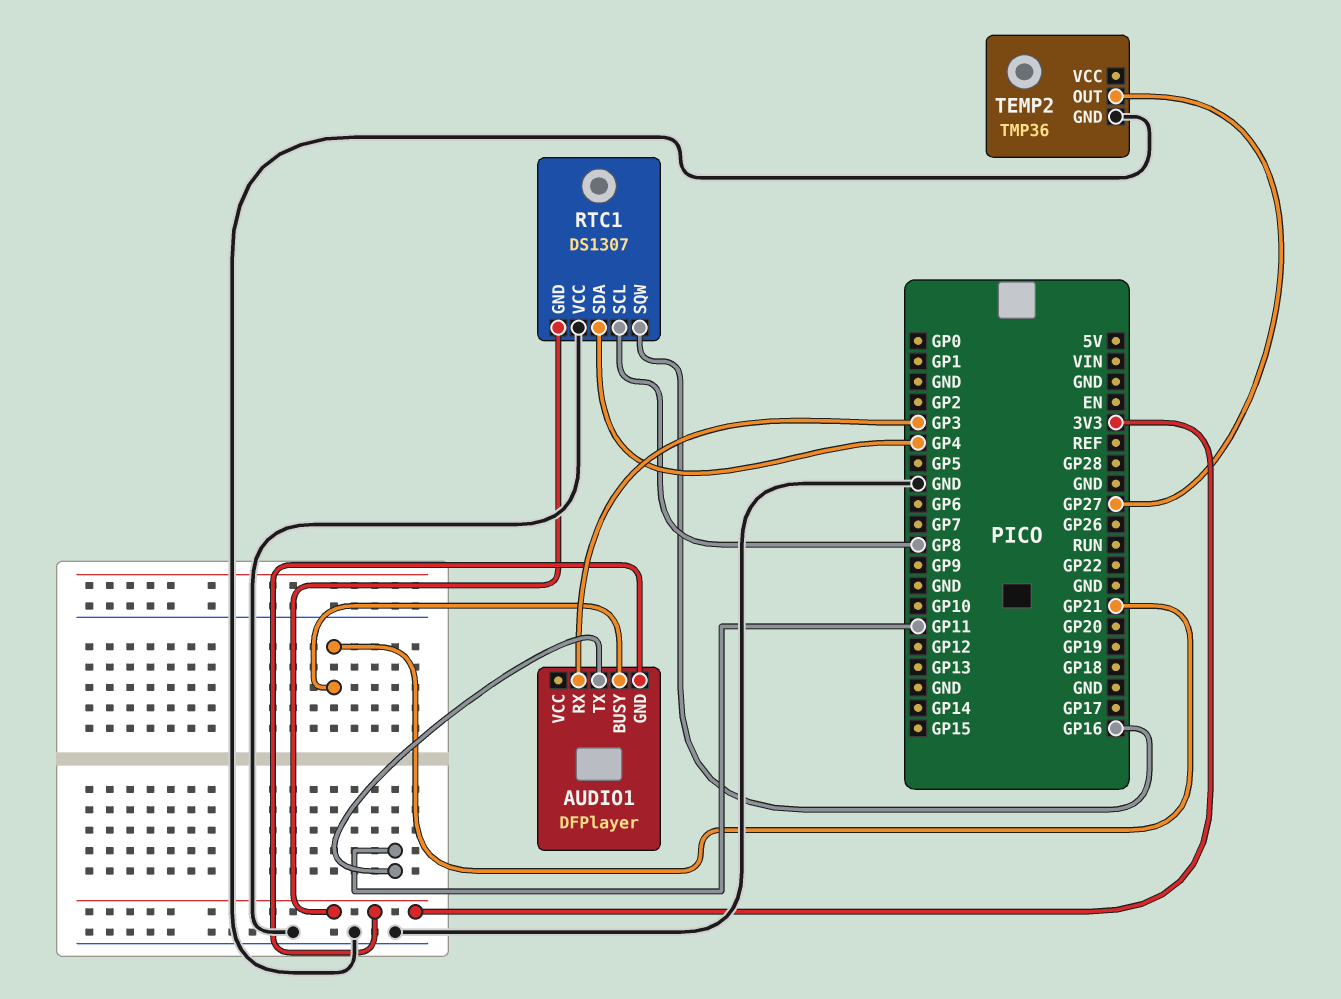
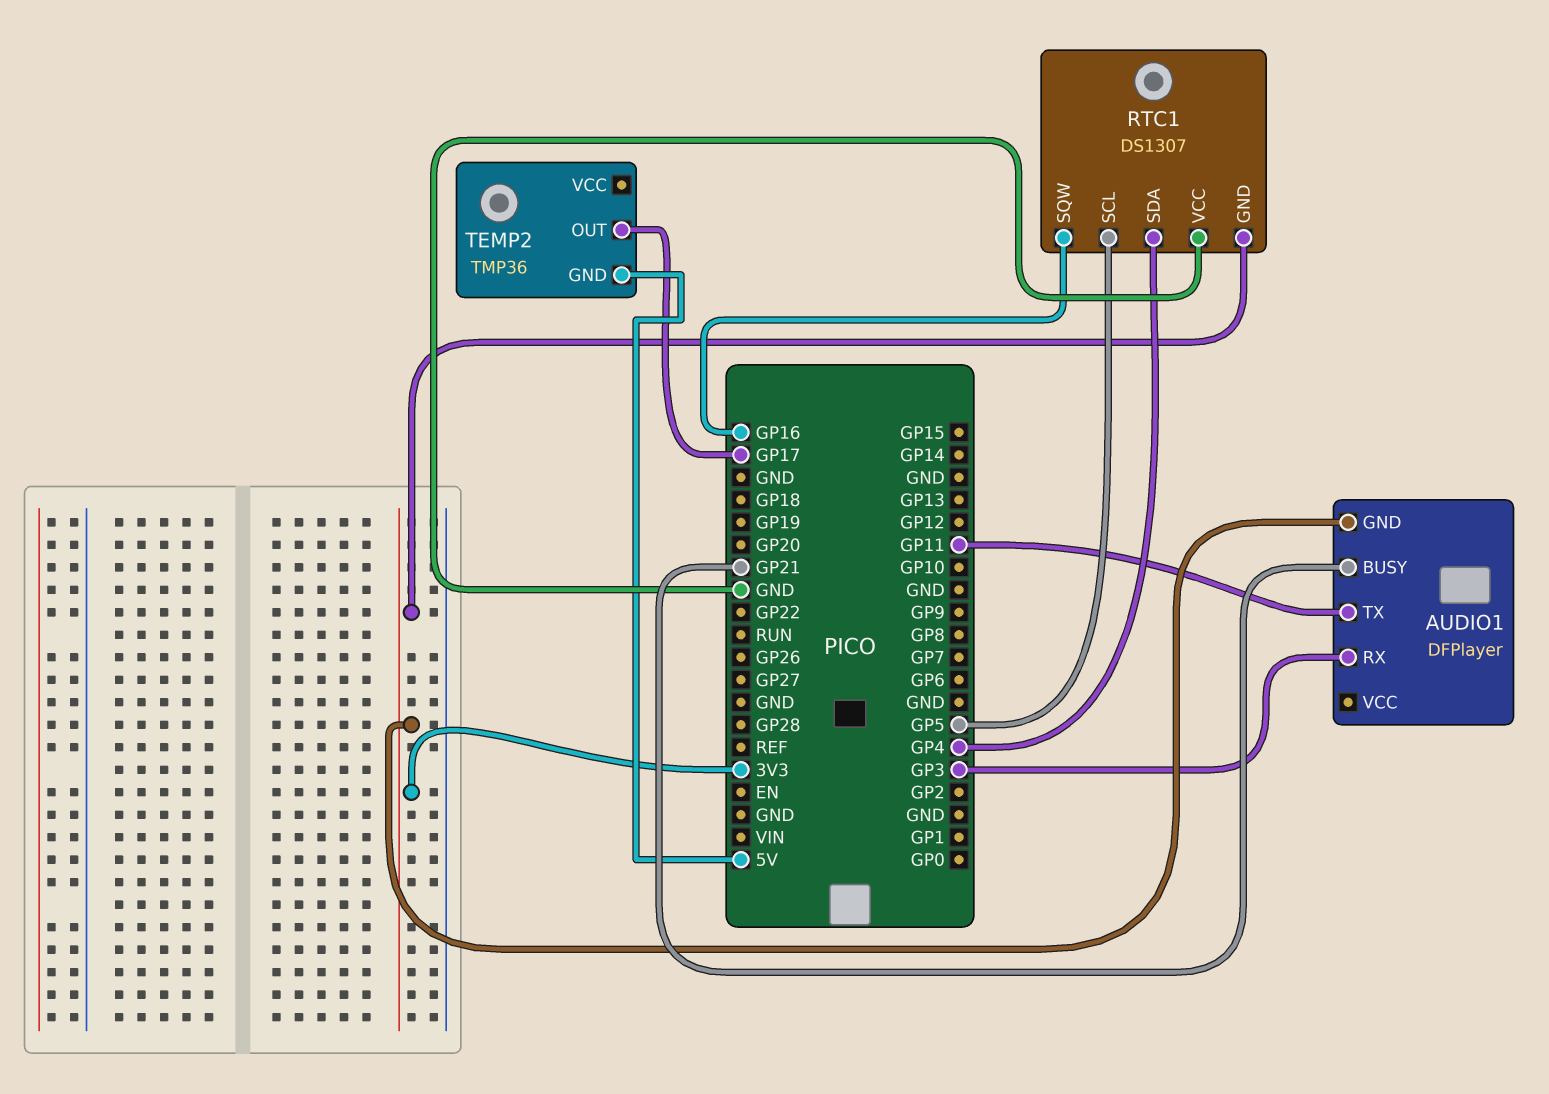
RTC1 pin SCL: GP8 -> GP5
TEMP2 pin GND: GND -> 5V
TEMP2 pin OUT: GP27 -> GP17

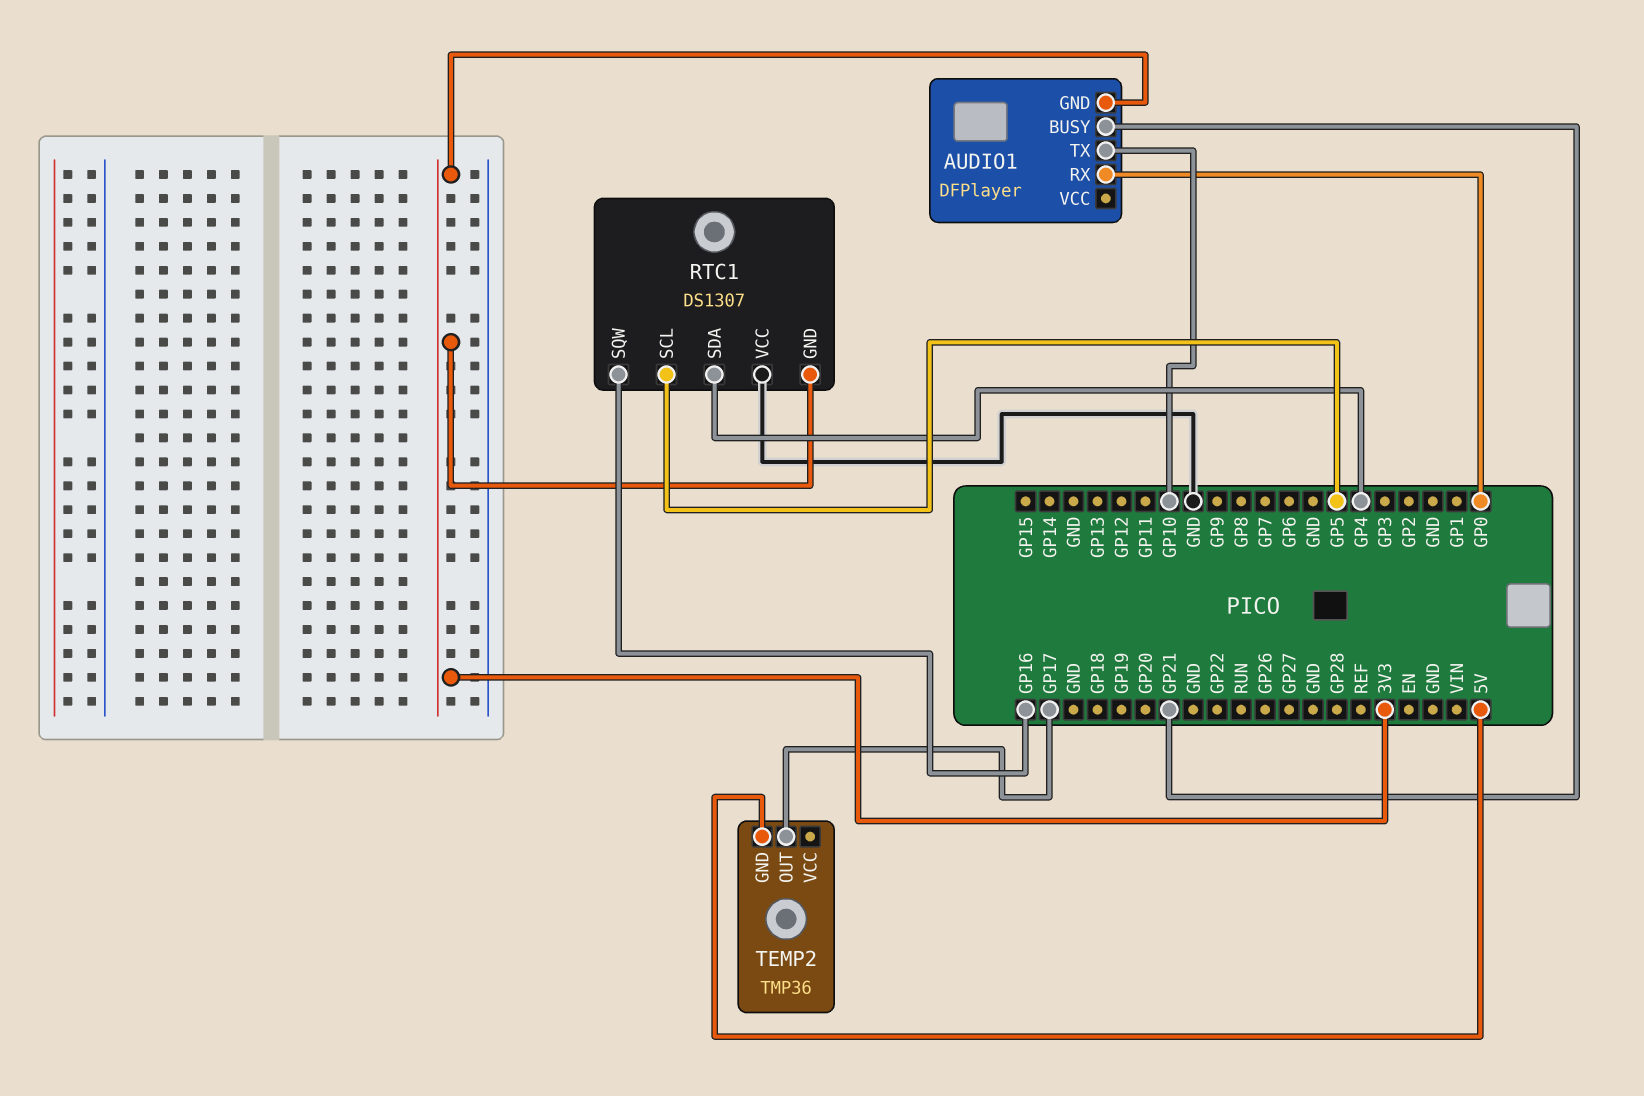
AUDIO1 pin RX: GP3 -> GP0
AUDIO1 pin TX: GP11 -> GP10

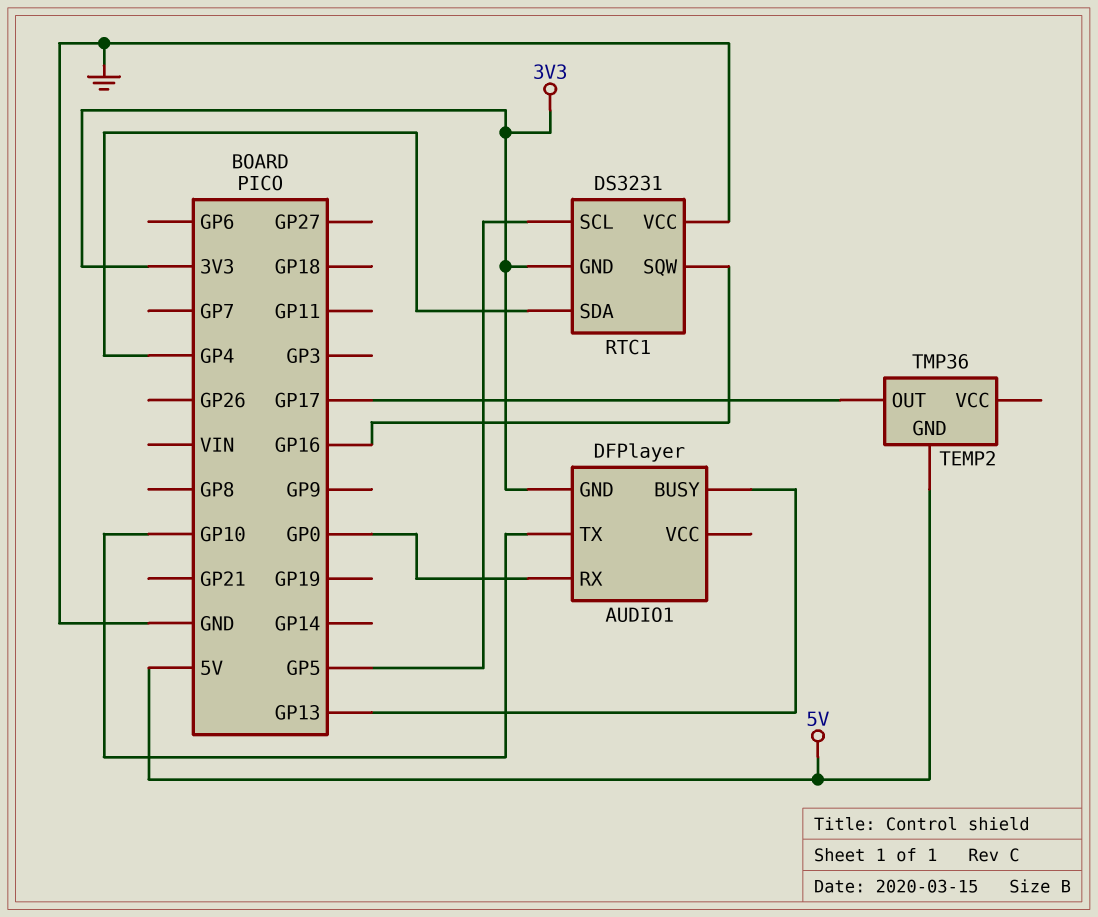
AUDIO1 pin BUSY: GP21 -> GP13
RTC1: DS1307 -> DS3231

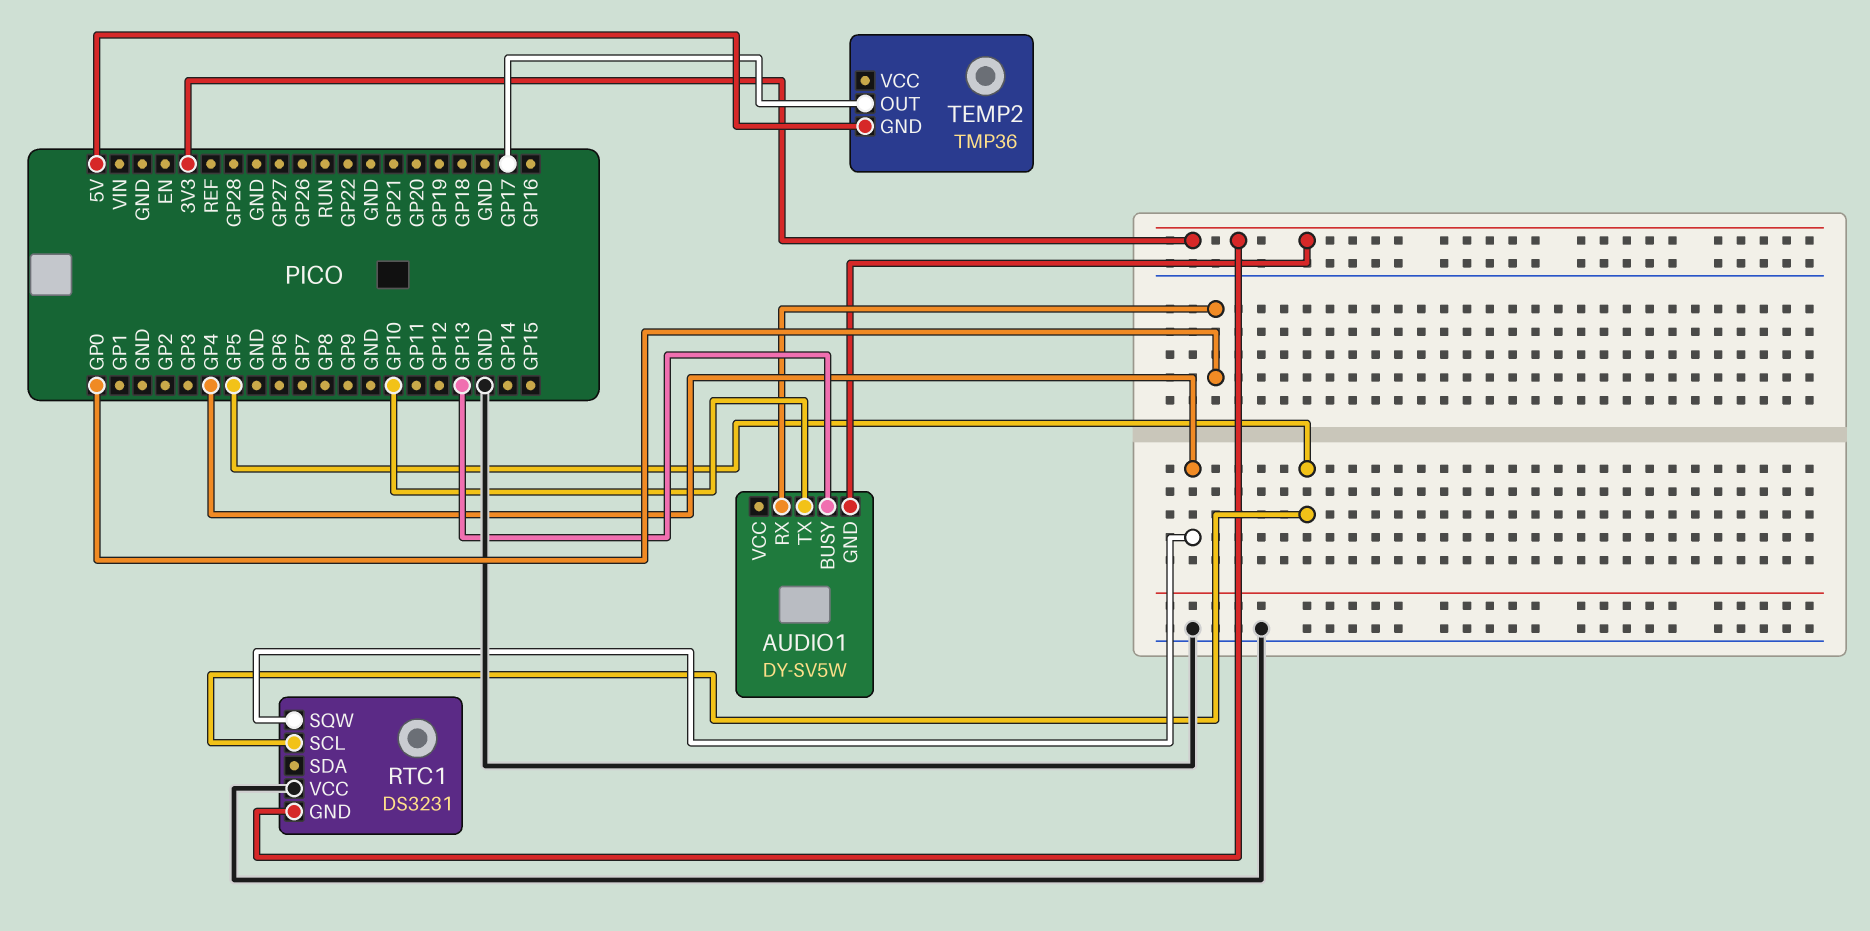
AUDIO1: DFPlayer -> DY-SV5W
RTC1 pin SDA: GP4 -> none
RTC1 pin SQW: GP16 -> GP4

